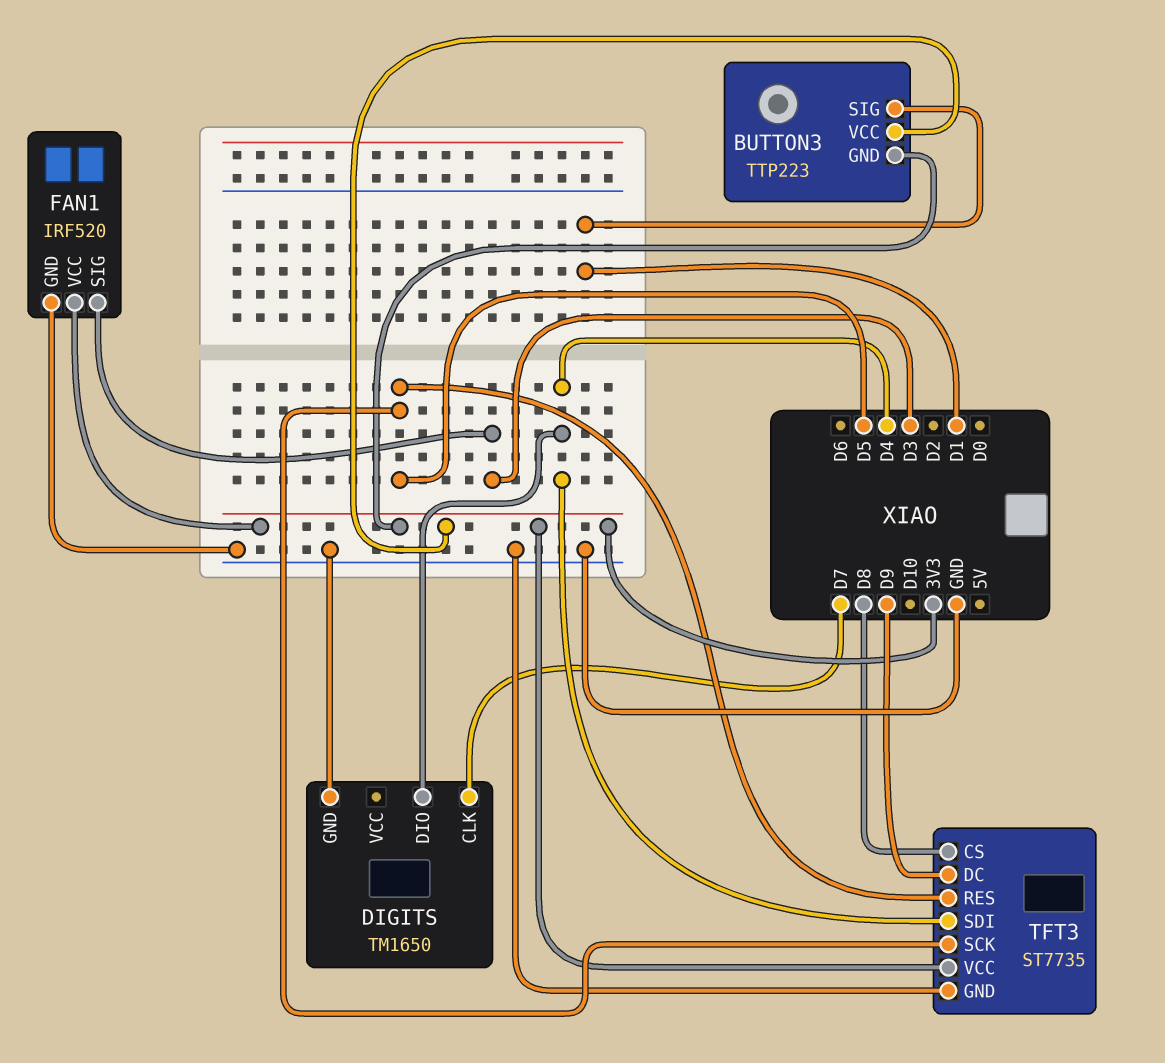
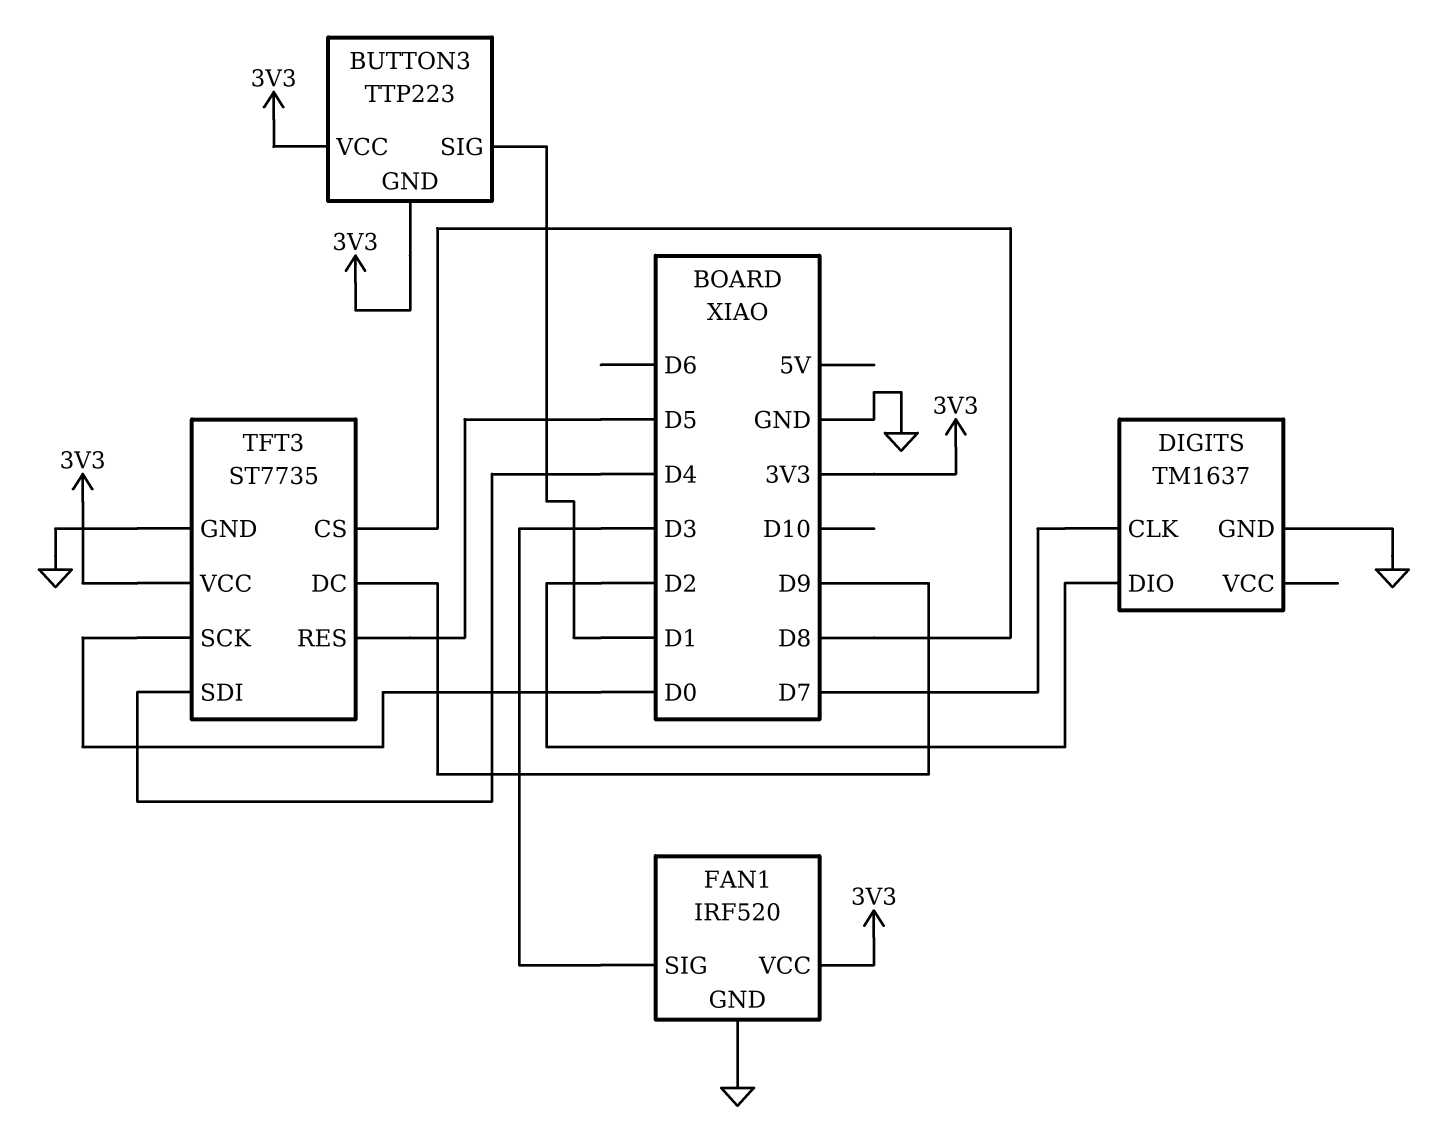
DIGITS: TM1650 -> TM1637
DIGITS pin DIO: D4 -> D2
TFT3 pin SCK: D5 -> D0

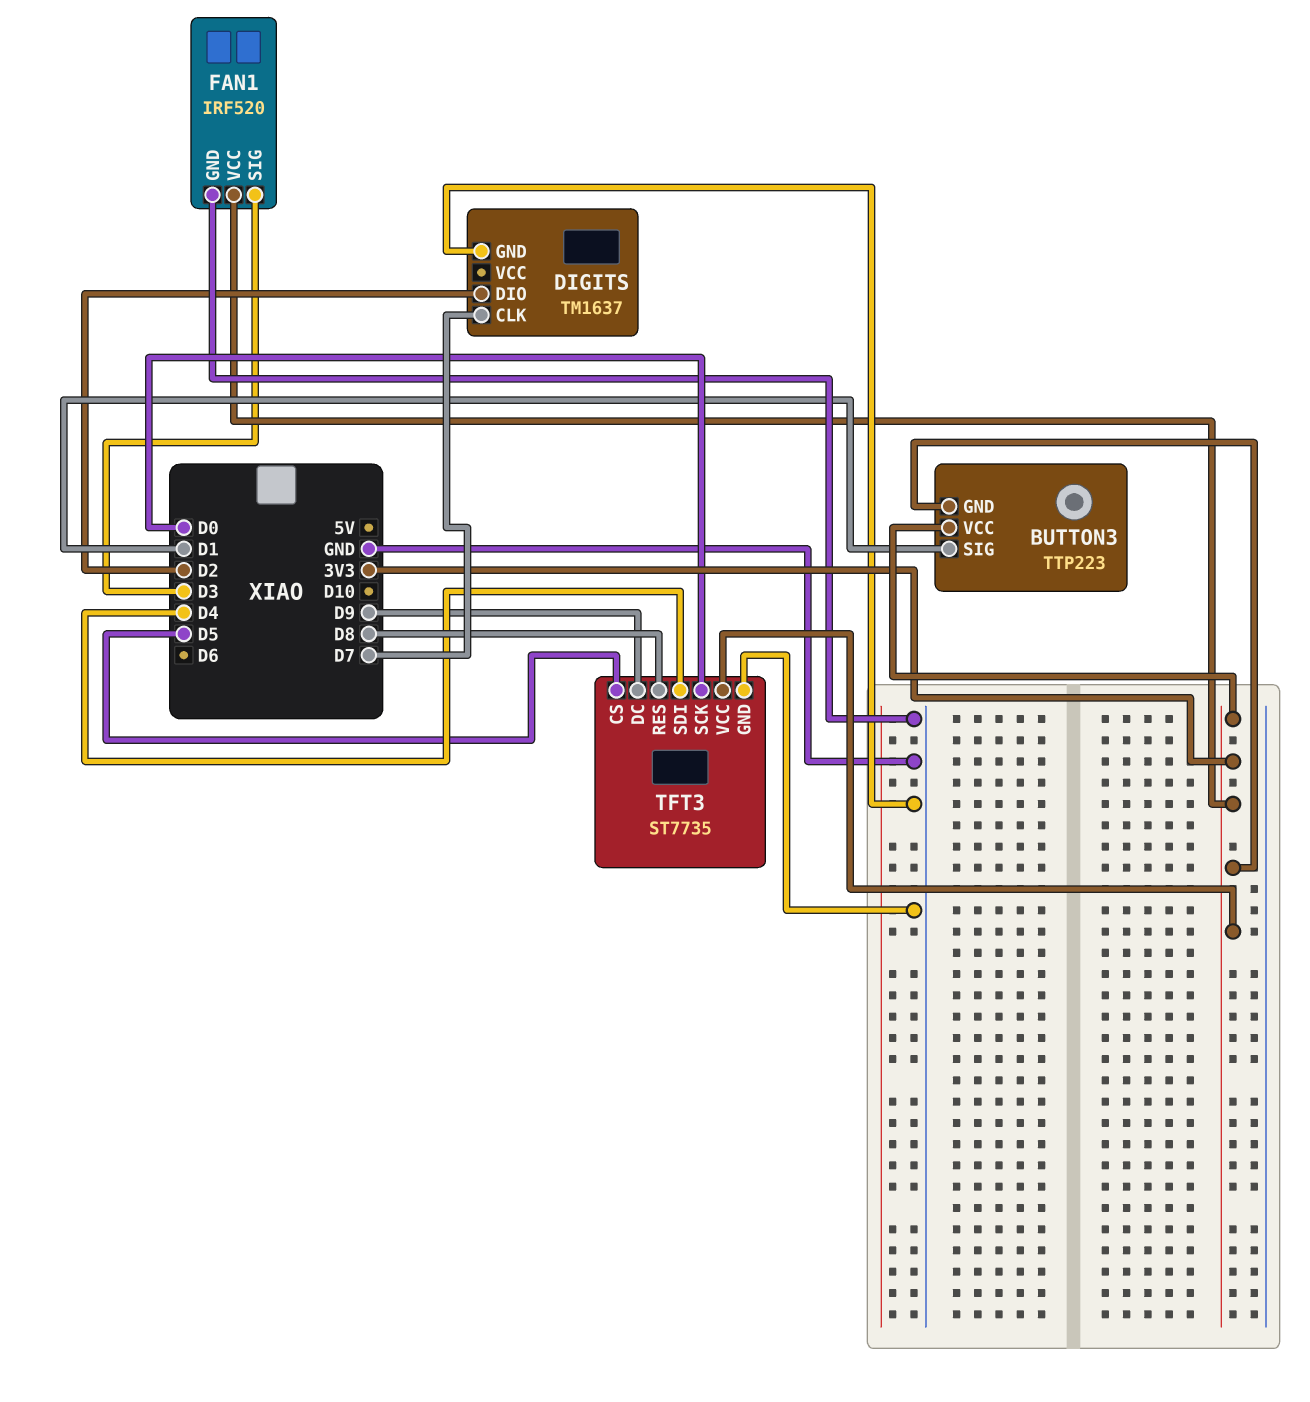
TFT3 pin CS: D8 -> D5
TFT3 pin RES: D5 -> D8

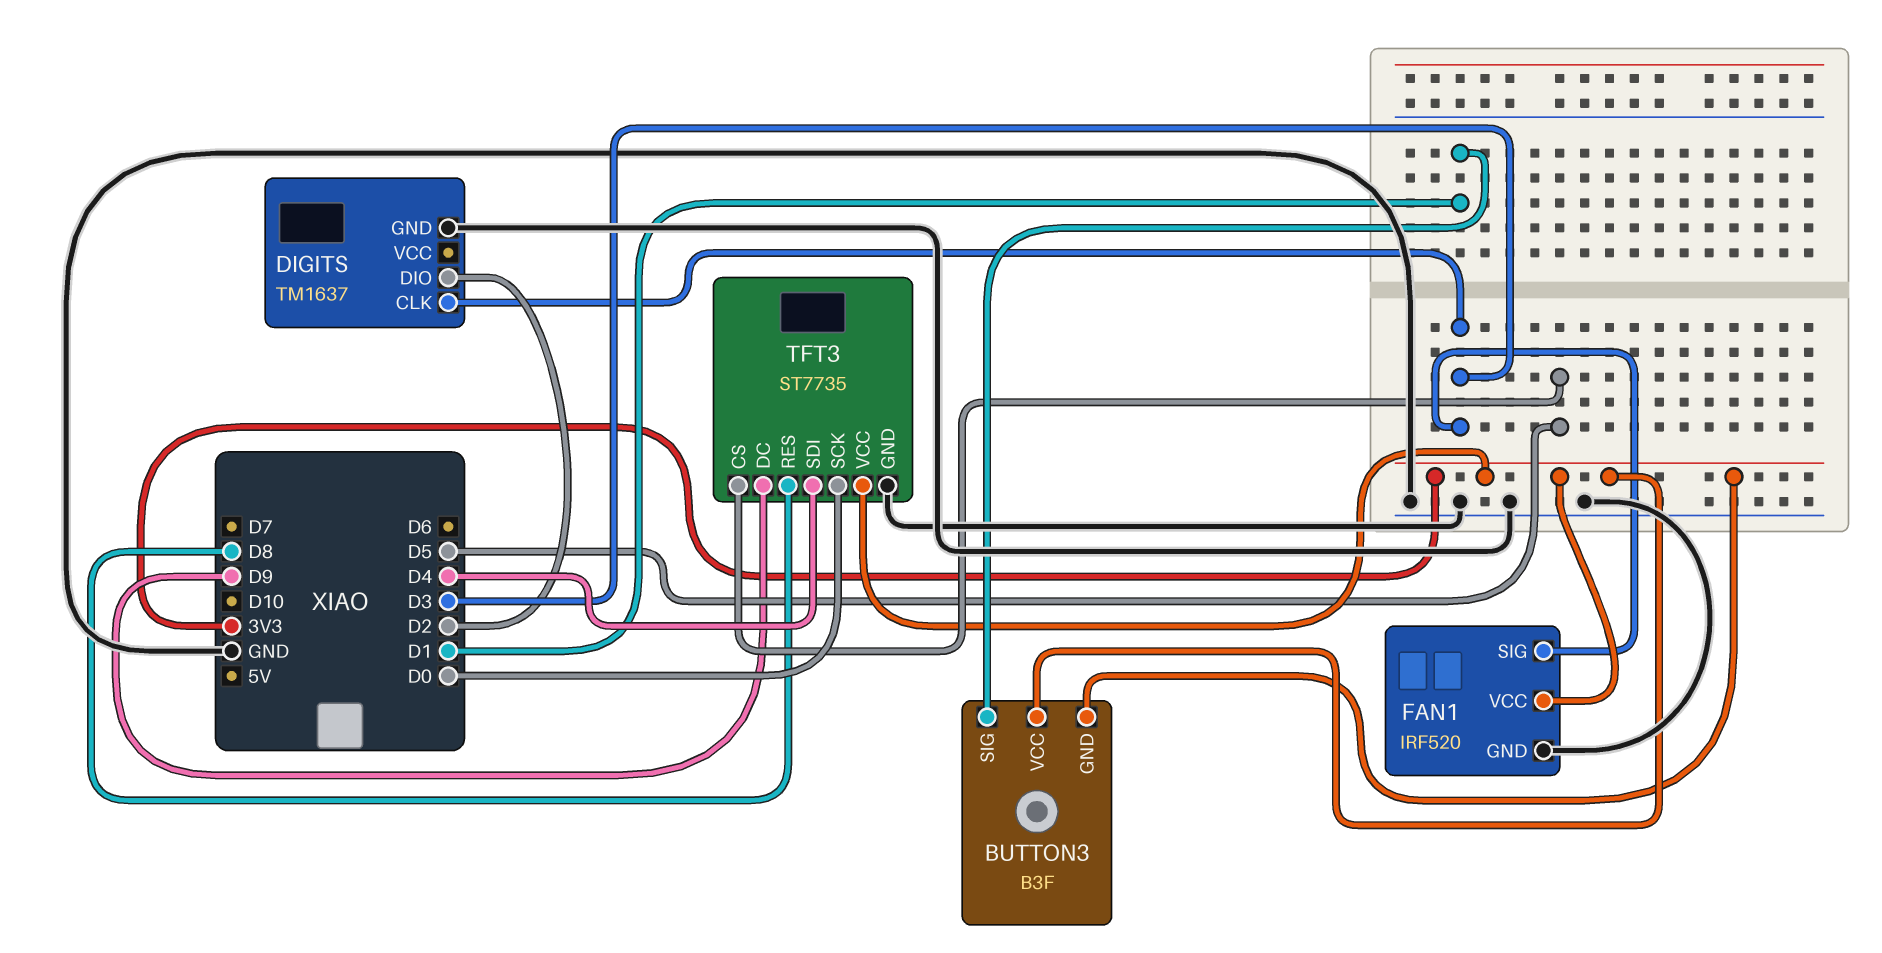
BUTTON3: TTP223 -> B3F
DIGITS pin CLK: D7 -> D3

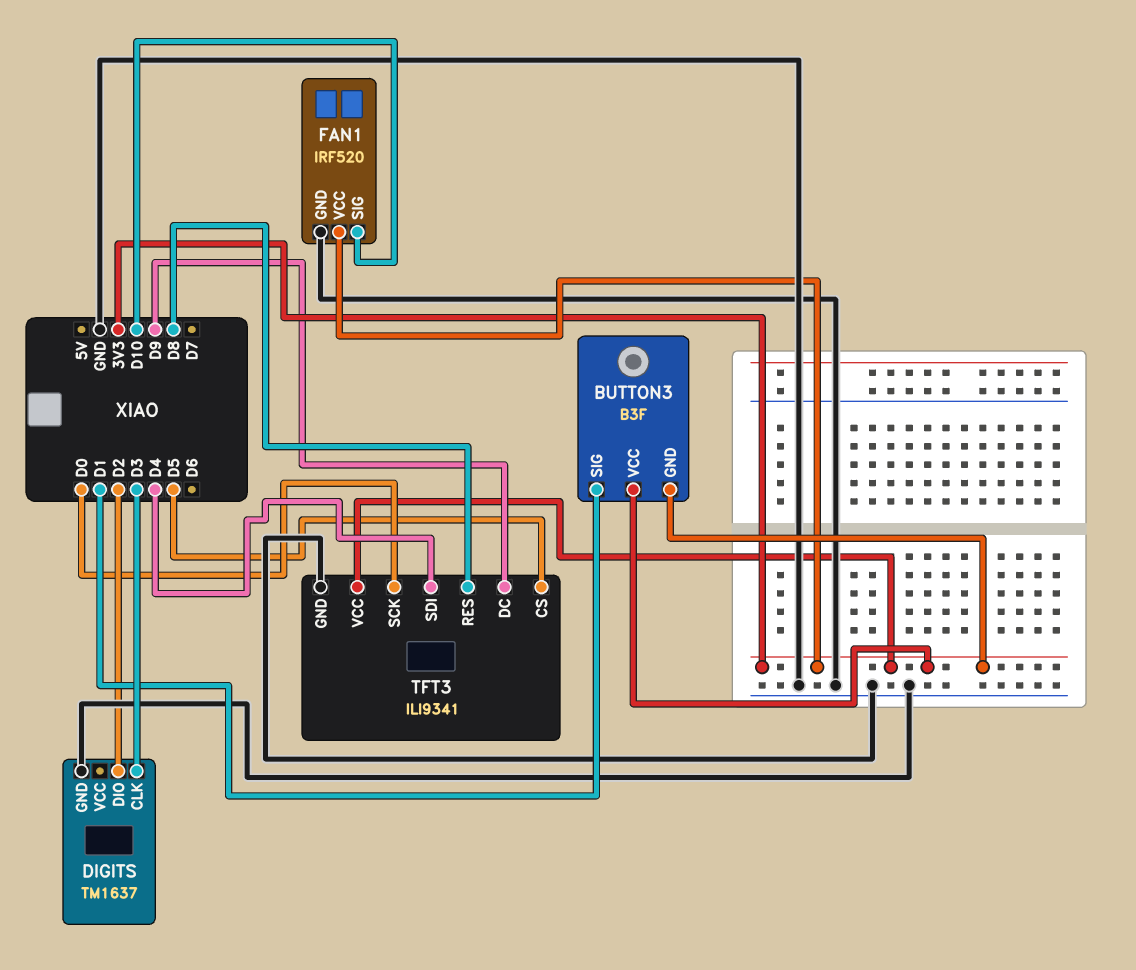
FAN1 pin SIG: D3 -> D10
TFT3: ST7735 -> ILI9341

